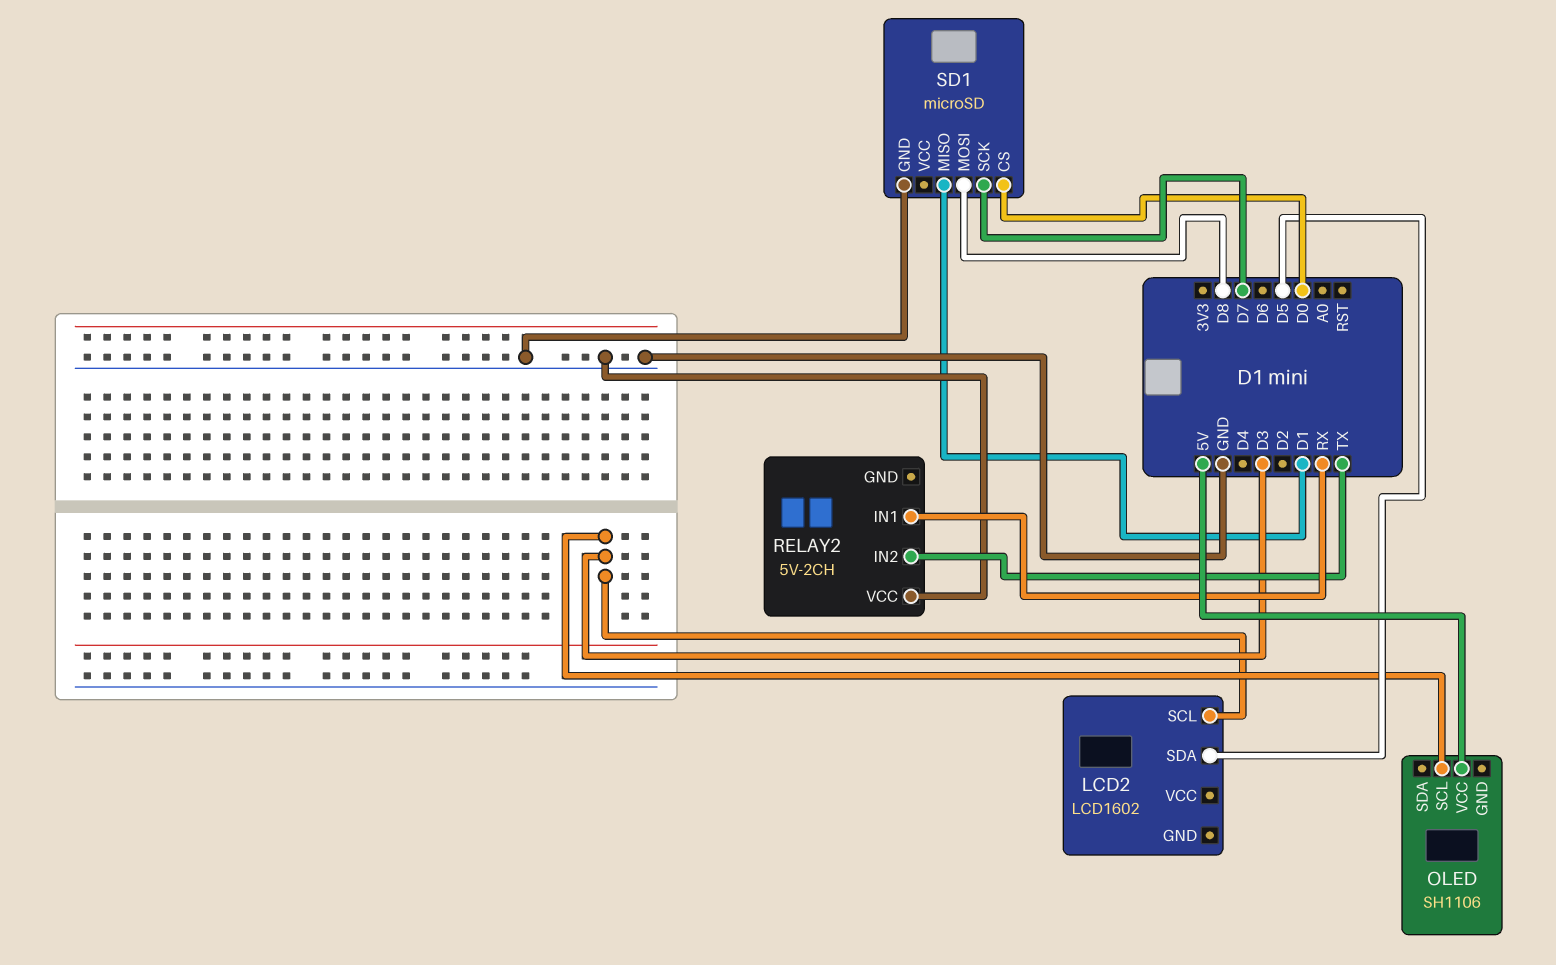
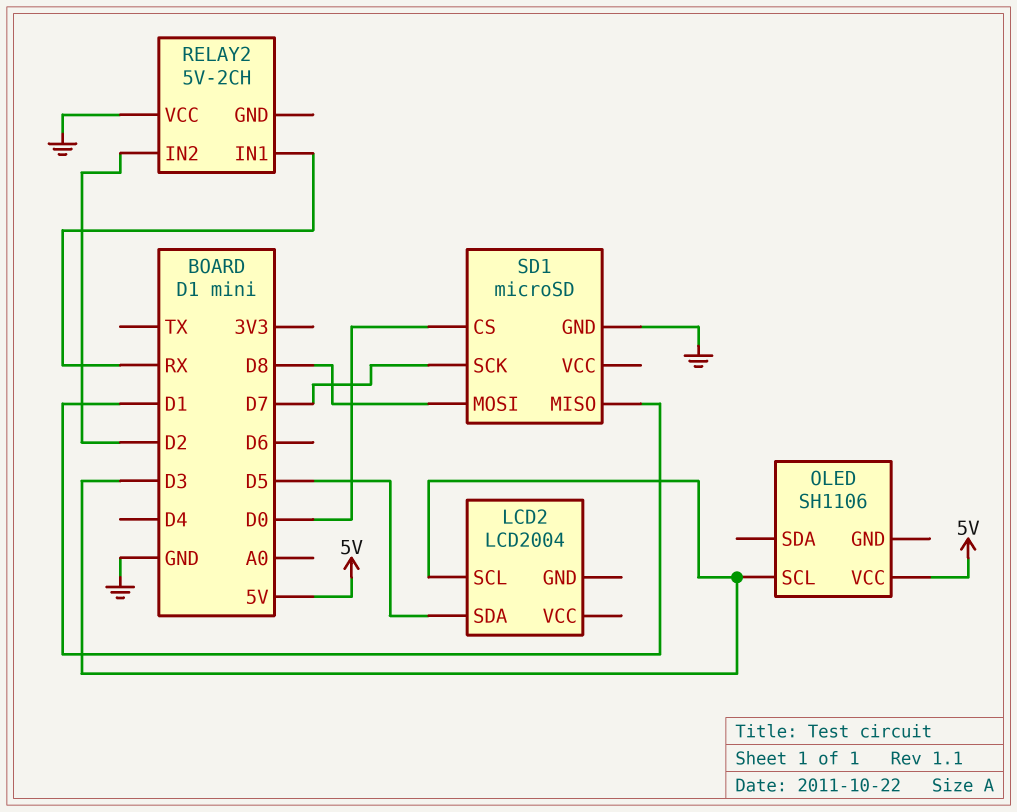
LCD2: LCD1602 -> LCD2004
RELAY2 pin IN2: TX -> D2

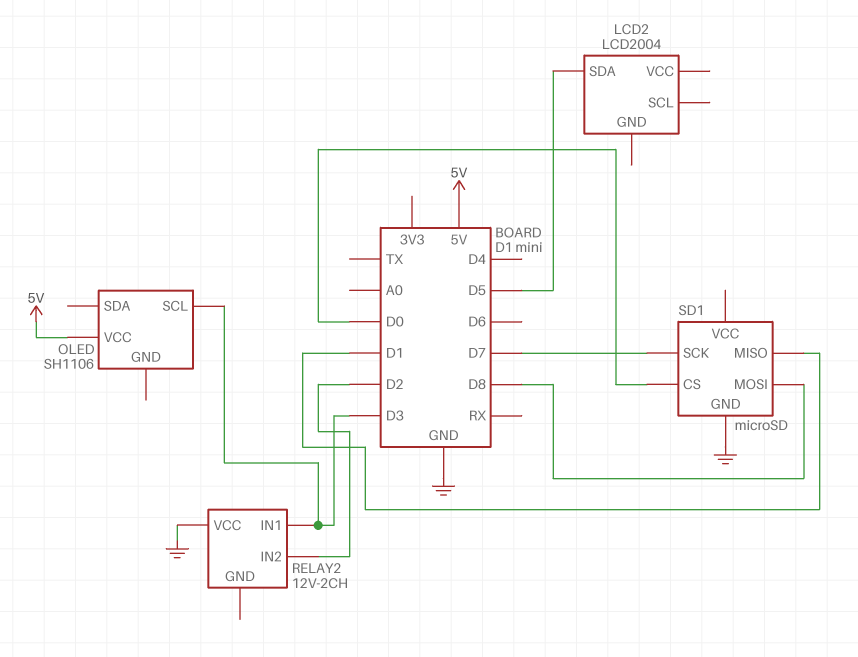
LCD2 pin SCL: D3 -> none
RELAY2: 5V-2CH -> 12V-2CH
RELAY2 pin IN1: RX -> D3

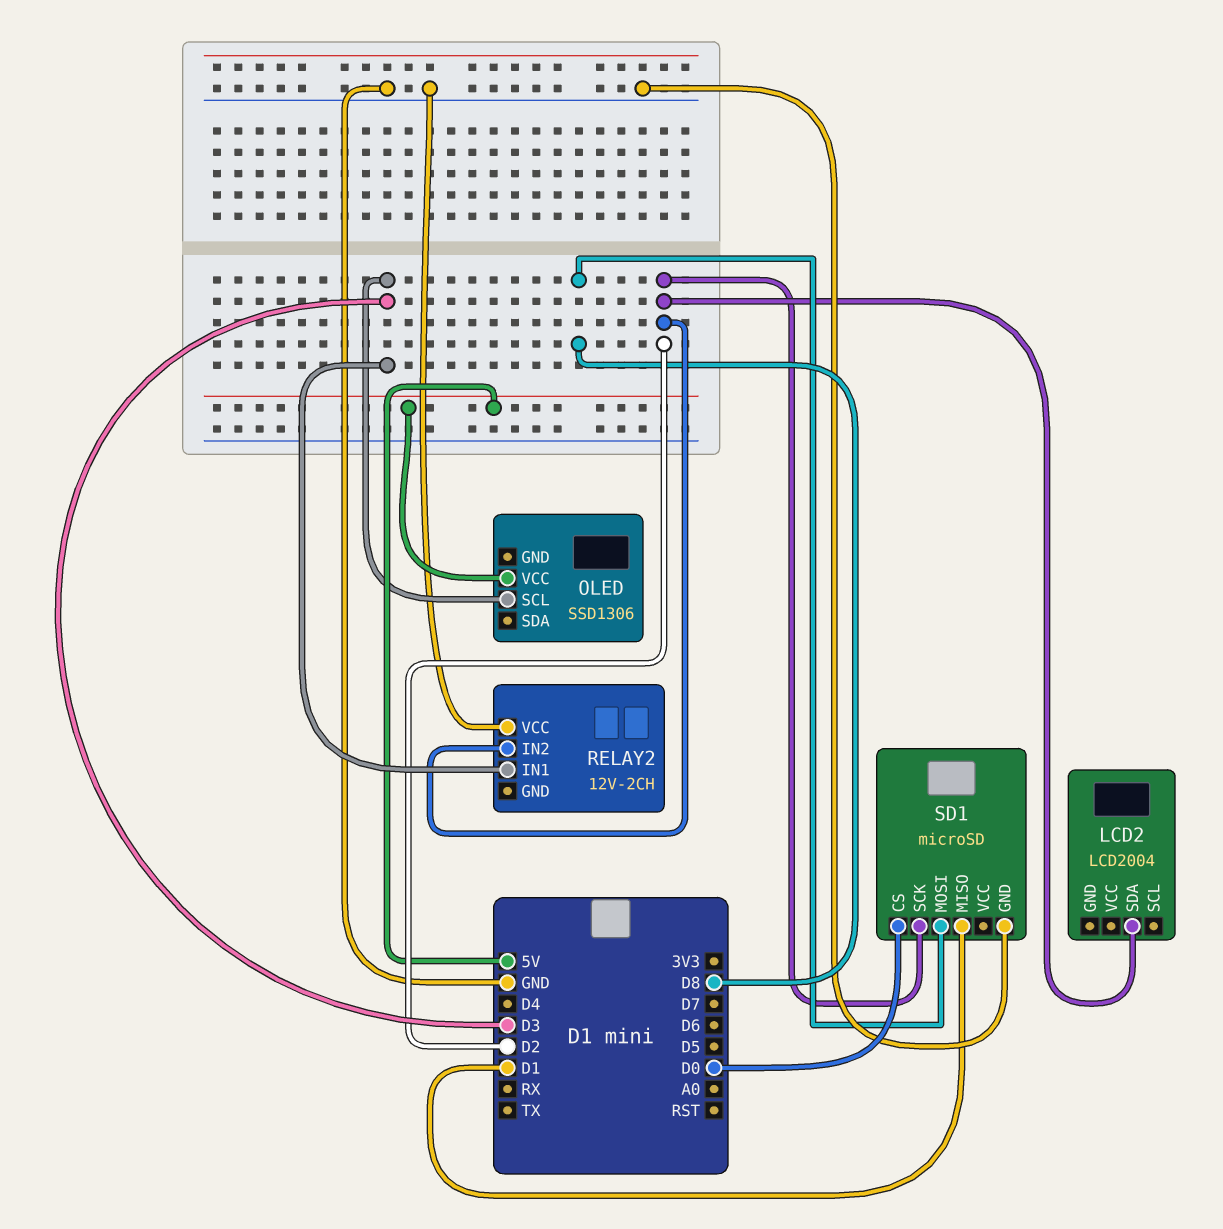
LCD2 pin SDA: D5 -> D2
OLED: SH1106 -> SSD1306
SD1 pin SCK: D7 -> D2

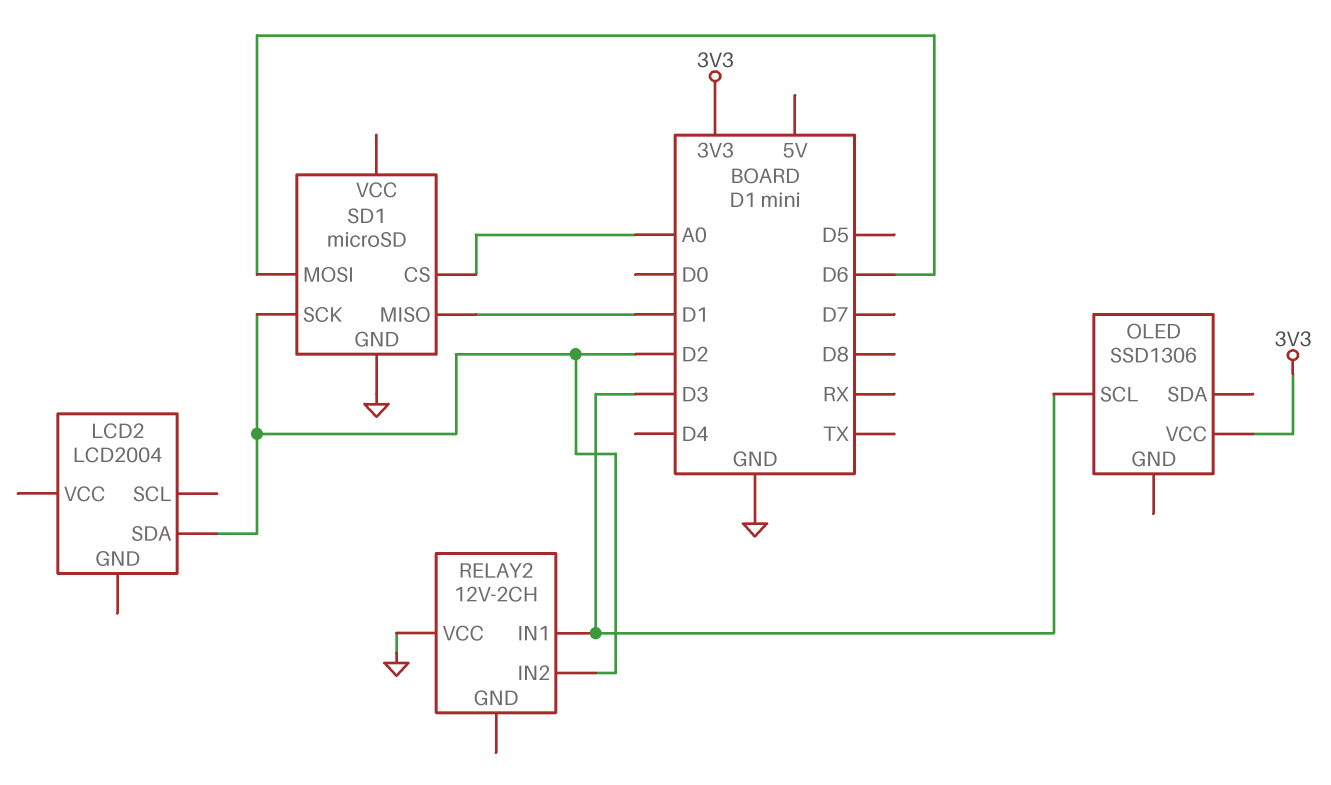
OLED pin VCC: 5V -> 3V3
SD1 pin CS: D0 -> A0
SD1 pin MOSI: D8 -> D6

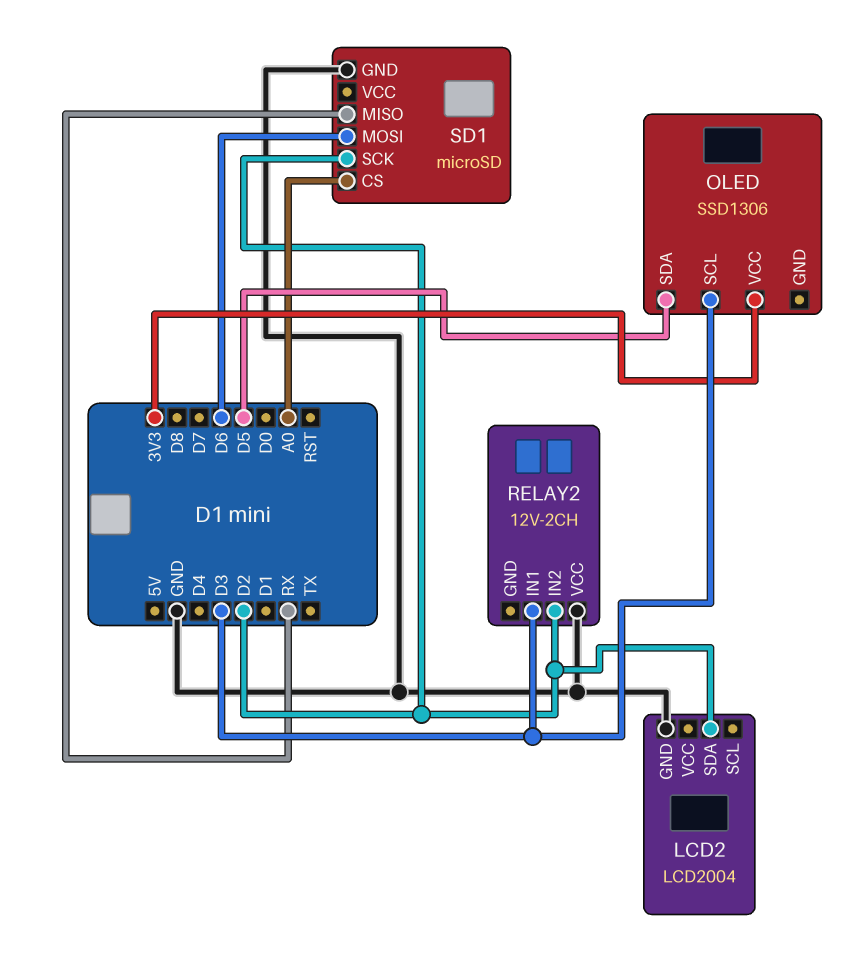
LCD2 pin GND: none -> GND
OLED pin SDA: none -> D5
SD1 pin MISO: D1 -> RX

